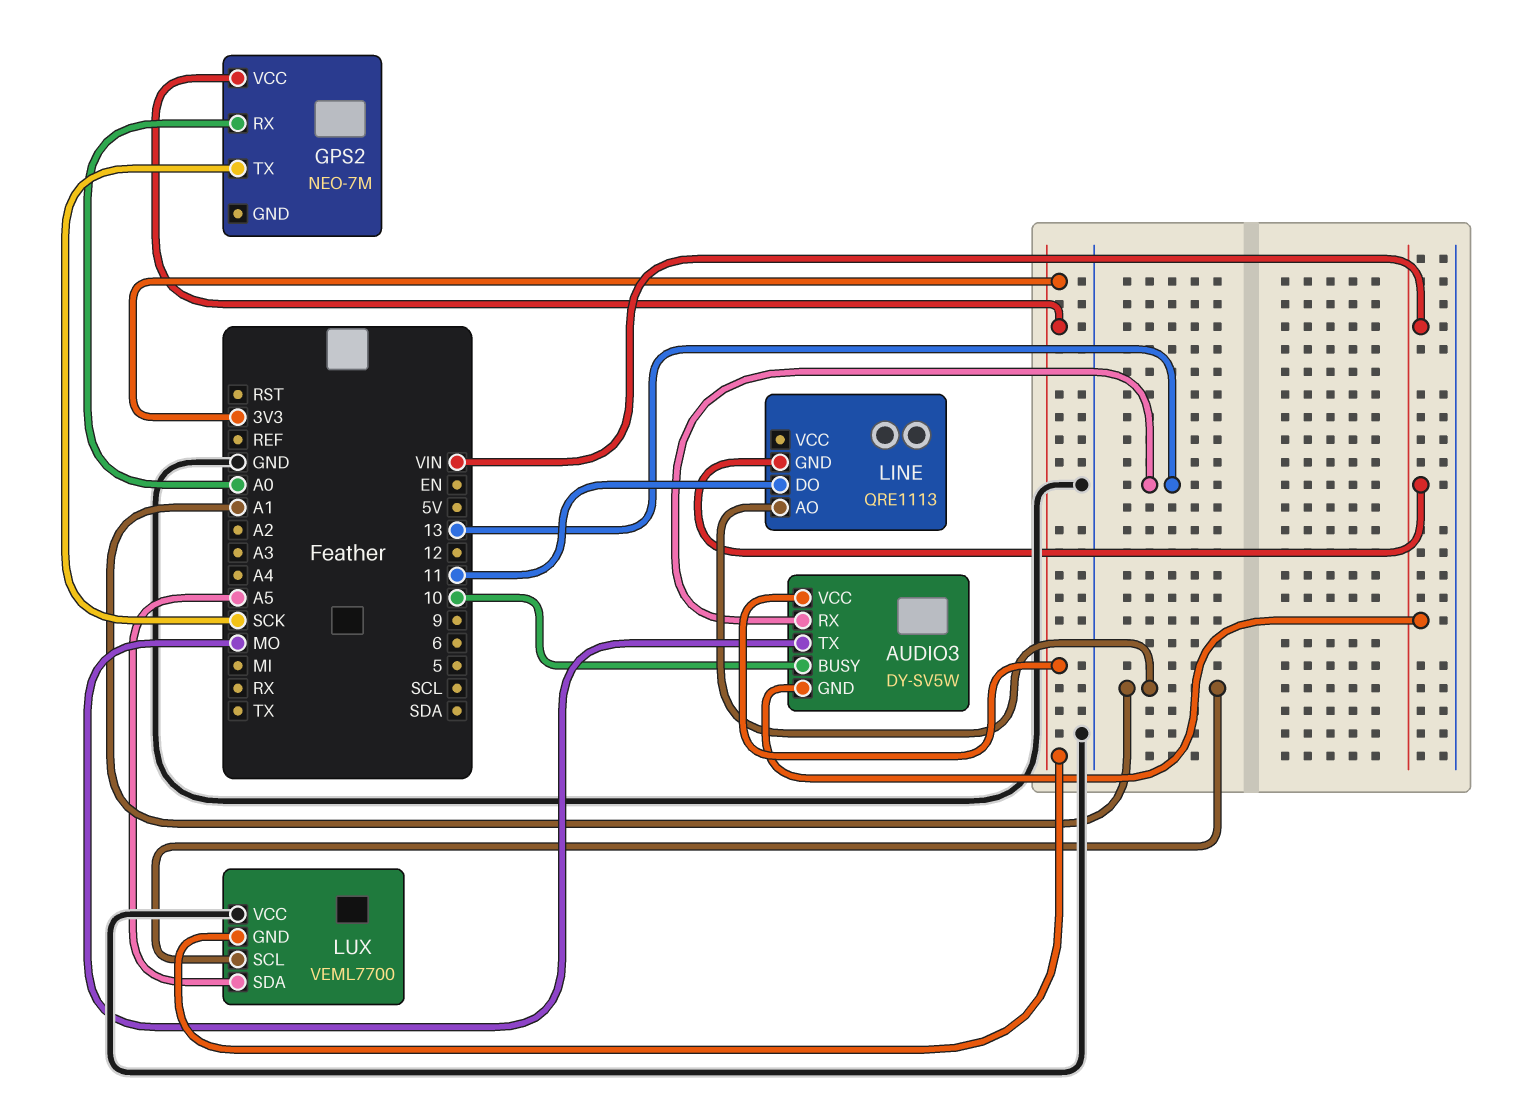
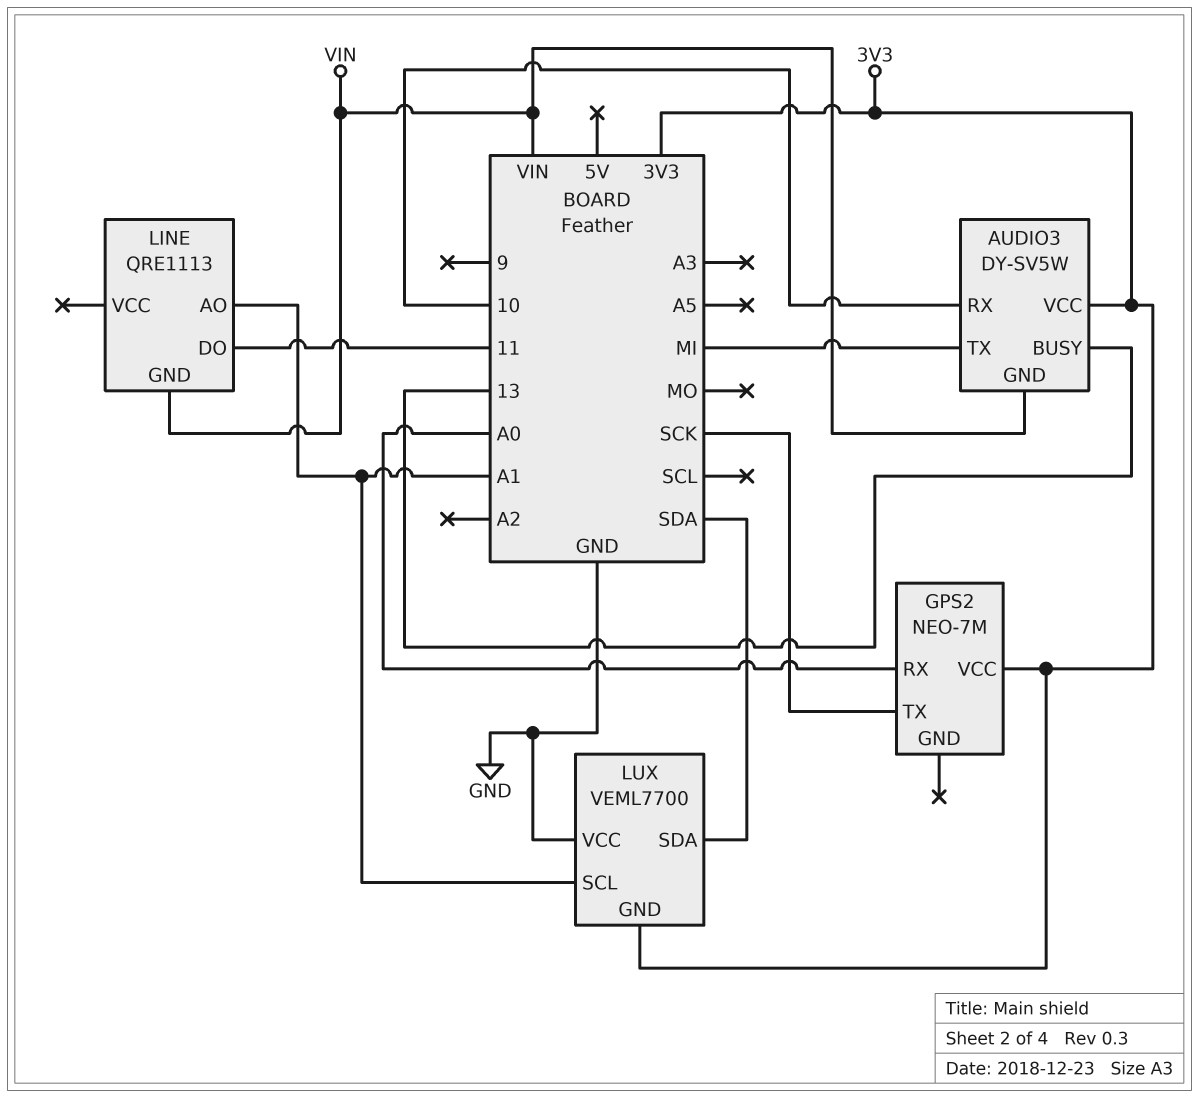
AUDIO3 pin BUSY: 10 -> 13
AUDIO3 pin RX: 13 -> 10
AUDIO3 pin TX: MO -> MI
LUX pin SDA: A5 -> SDA

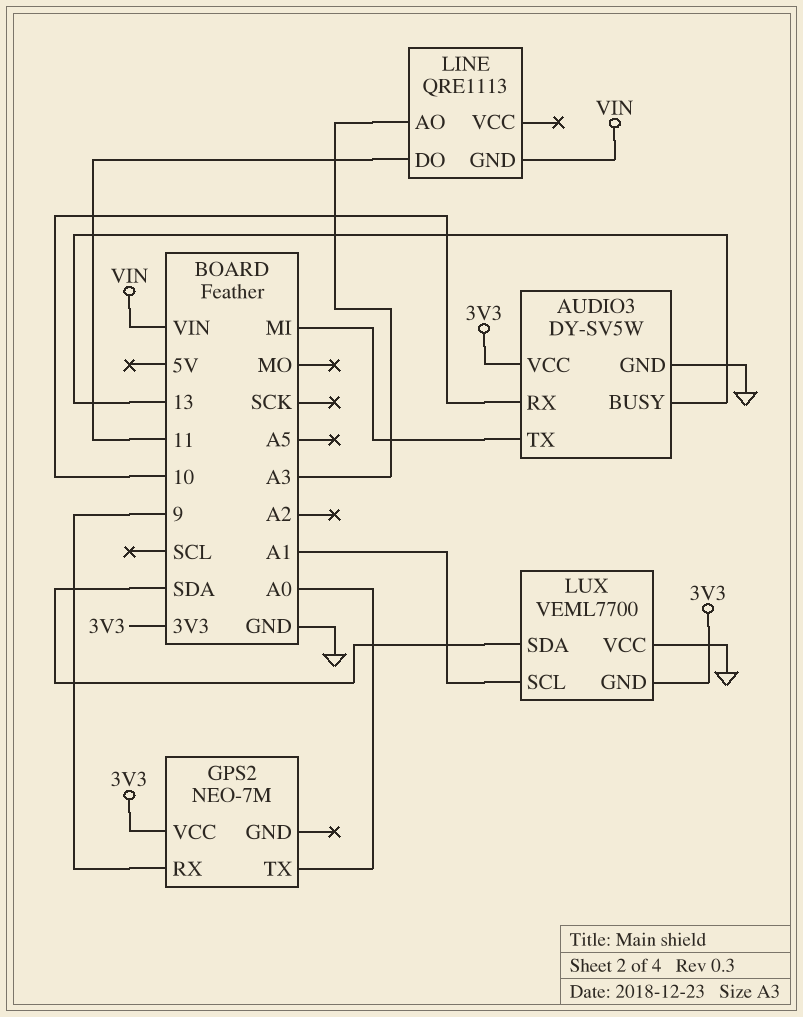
AUDIO3 pin GND: VIN -> GND
GPS2 pin RX: A0 -> 9
GPS2 pin TX: SCK -> A0
LINE pin AO: A1 -> A3

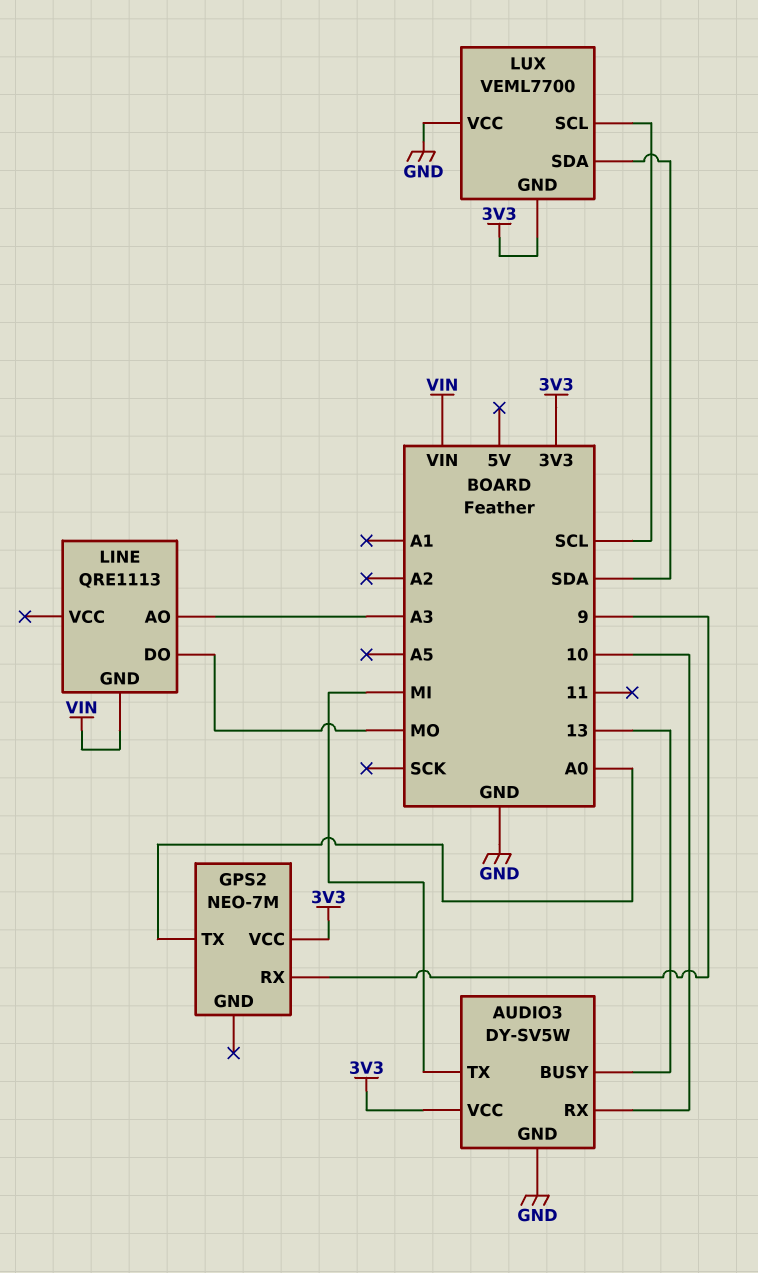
LINE pin DO: 11 -> MO
LUX pin SCL: A1 -> SCL

